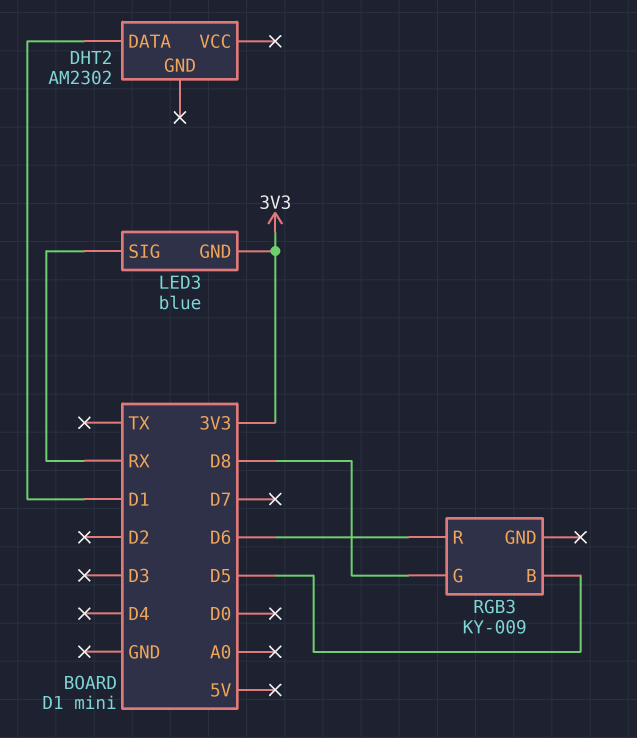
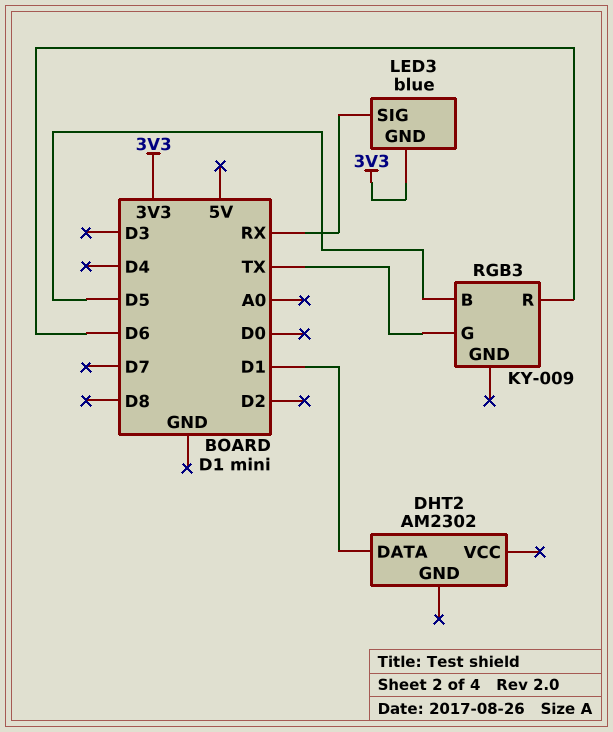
RGB3 pin G: D8 -> TX

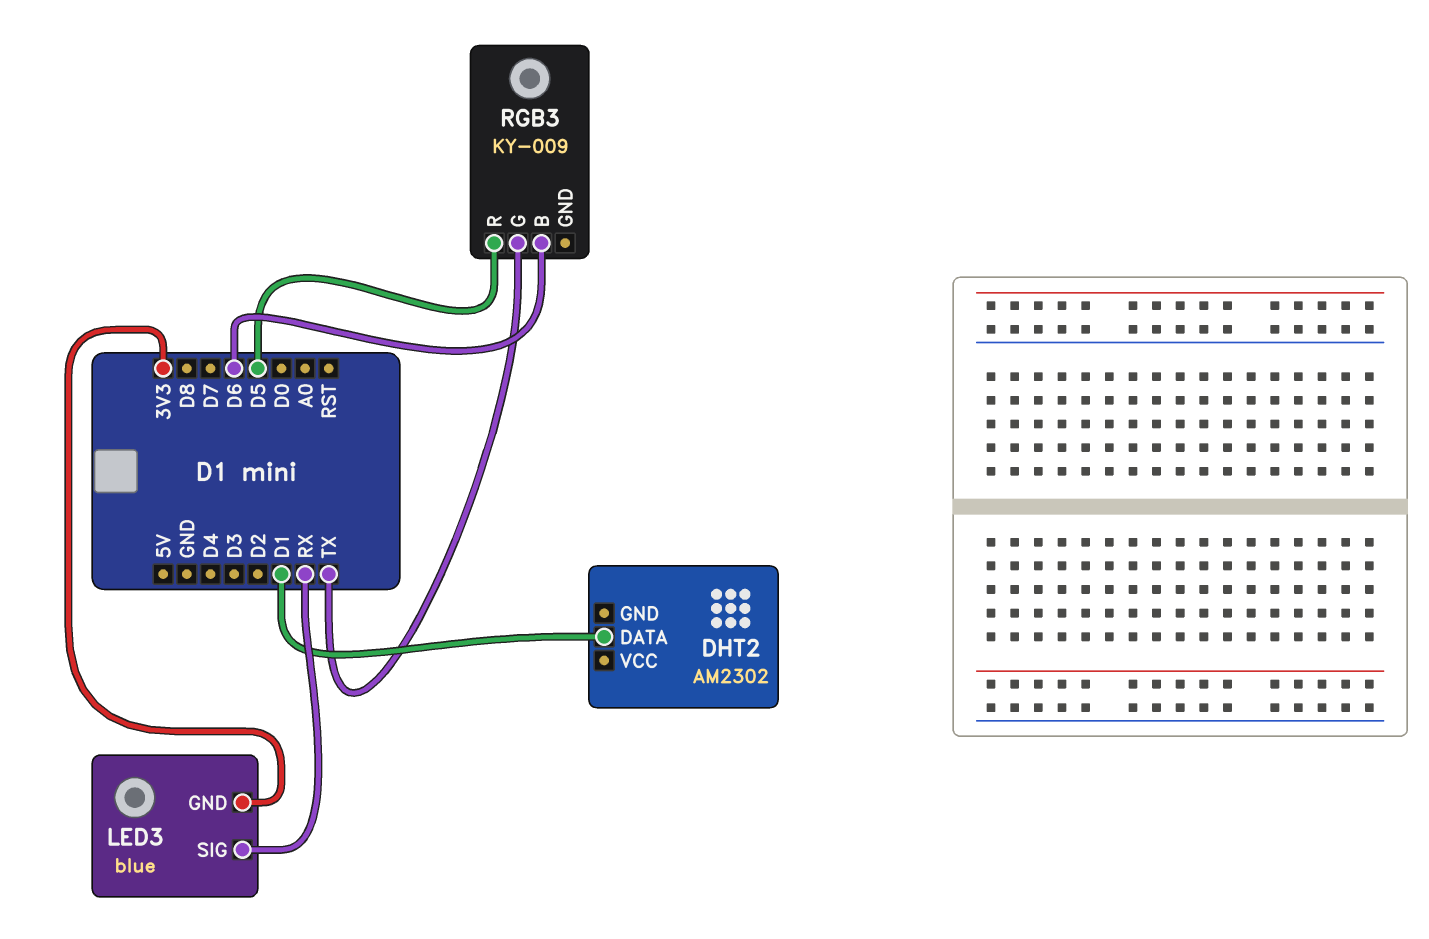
RGB3 pin B: D5 -> D6
RGB3 pin R: D6 -> D5

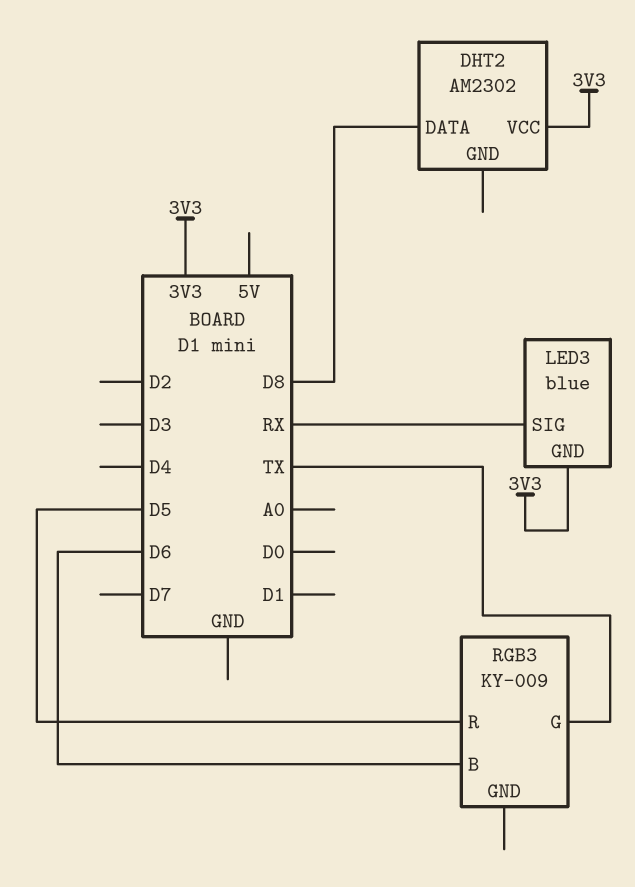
DHT2 pin DATA: D1 -> D8
DHT2 pin VCC: none -> 3V3

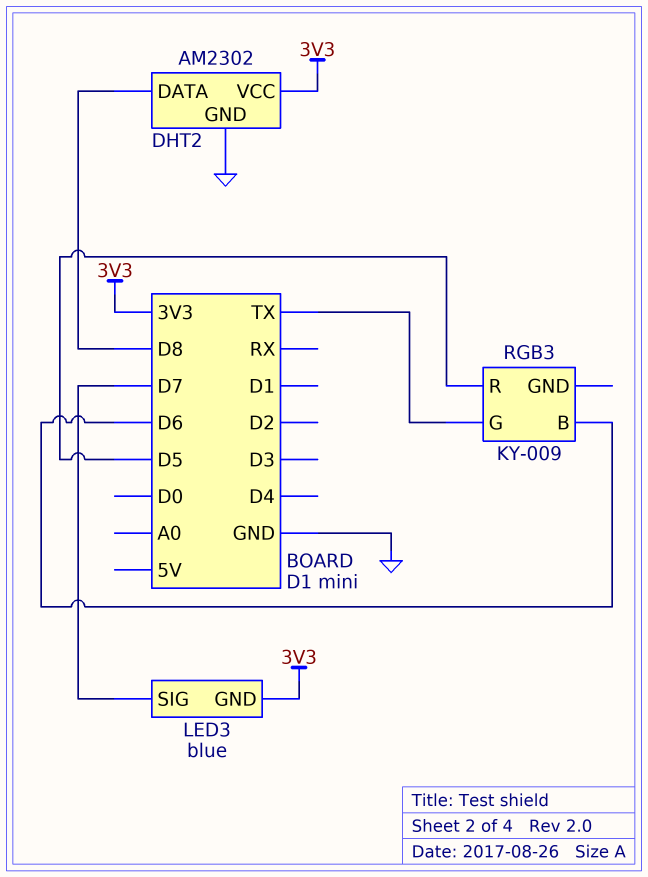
DHT2 pin GND: none -> GND
LED3 pin SIG: RX -> D7

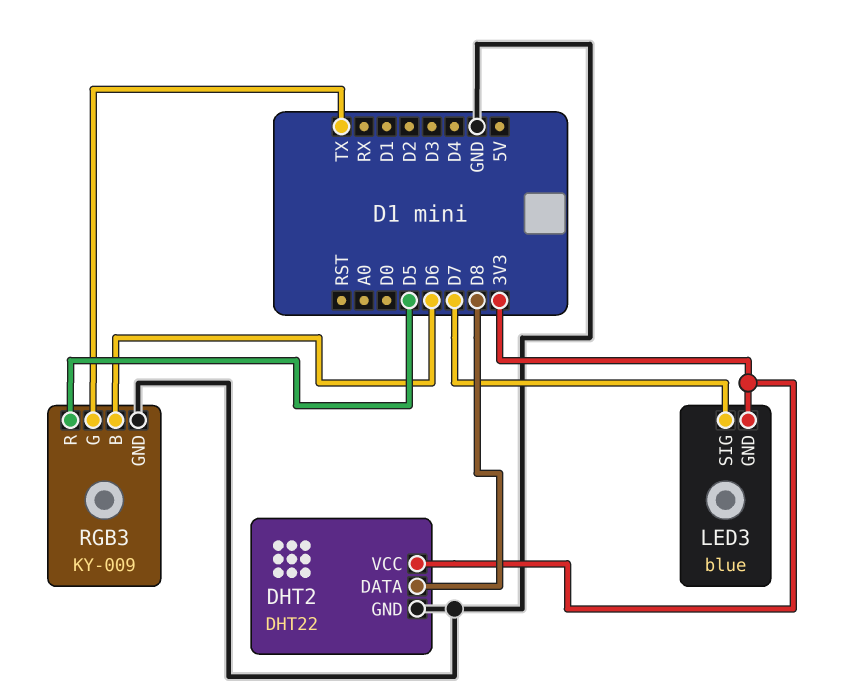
DHT2: AM2302 -> DHT22
RGB3 pin GND: none -> GND

